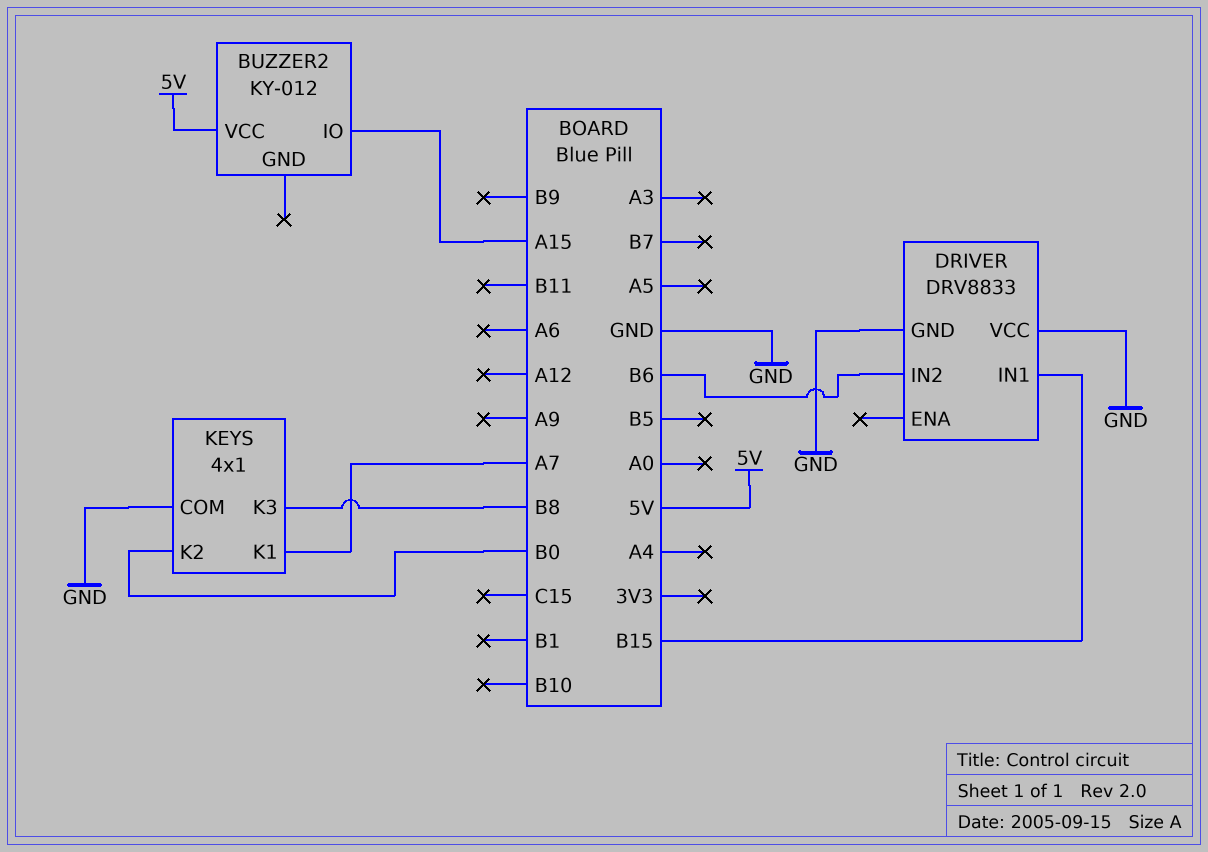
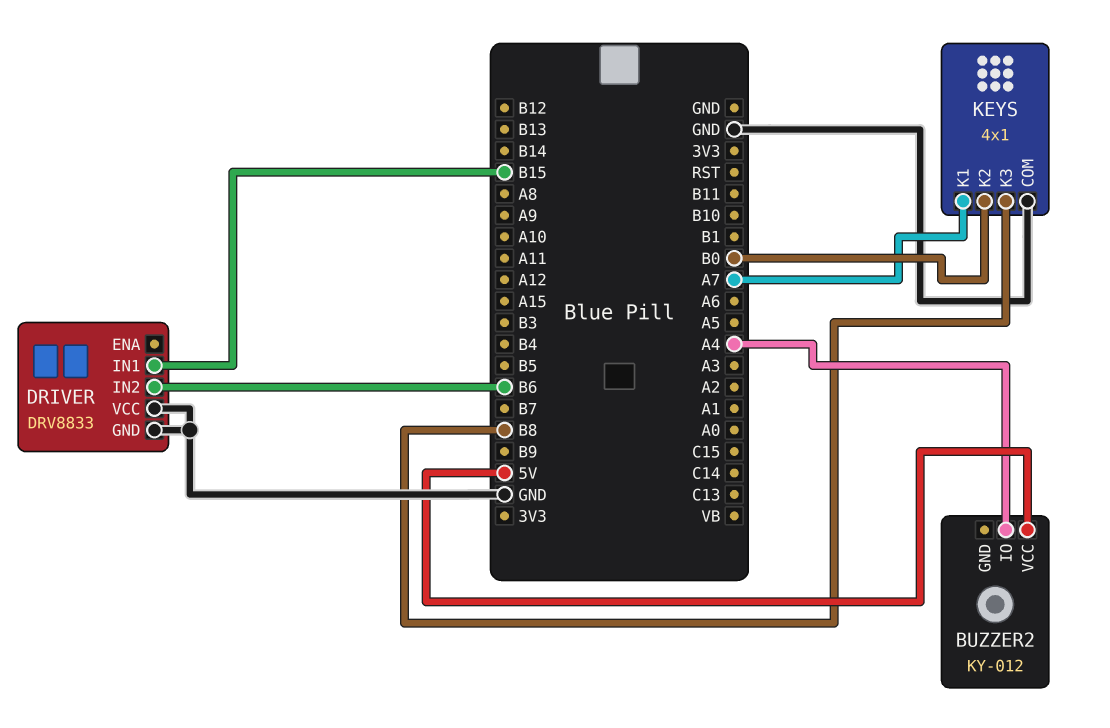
BUZZER2 pin IO: A15 -> A4

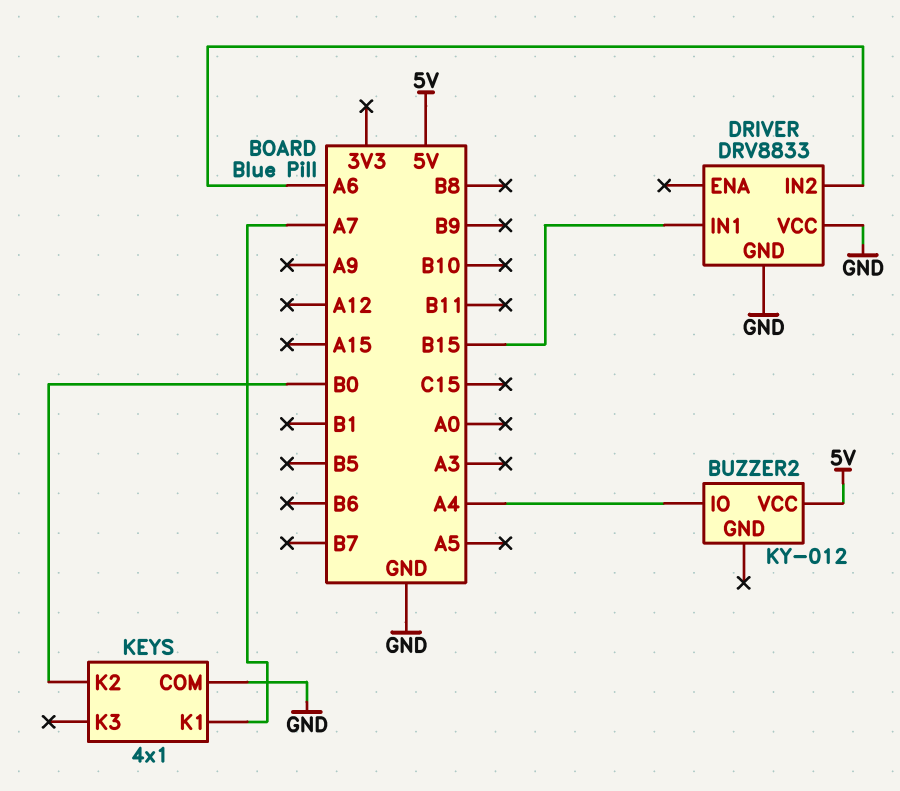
DRIVER pin IN2: B6 -> A6
KEYS pin K3: B8 -> none

